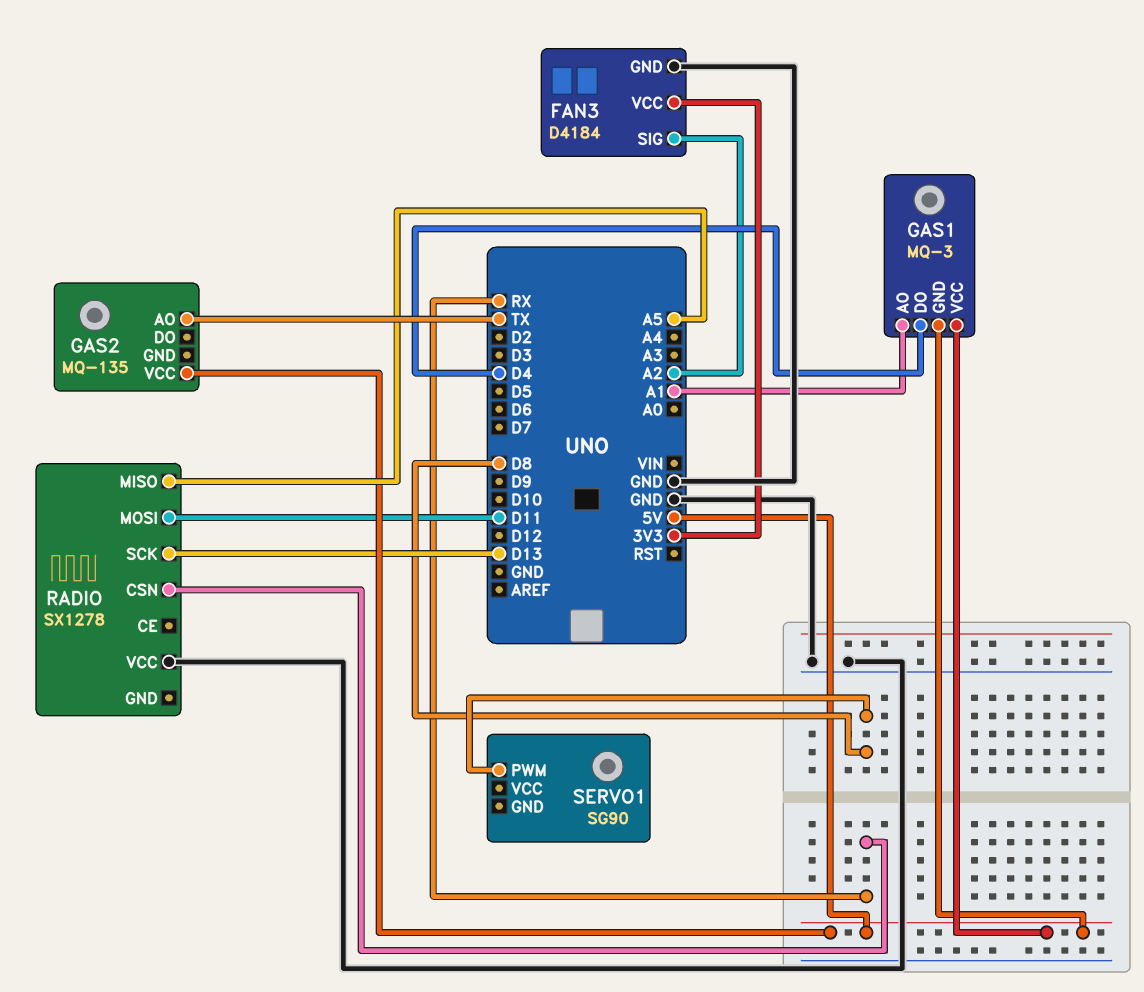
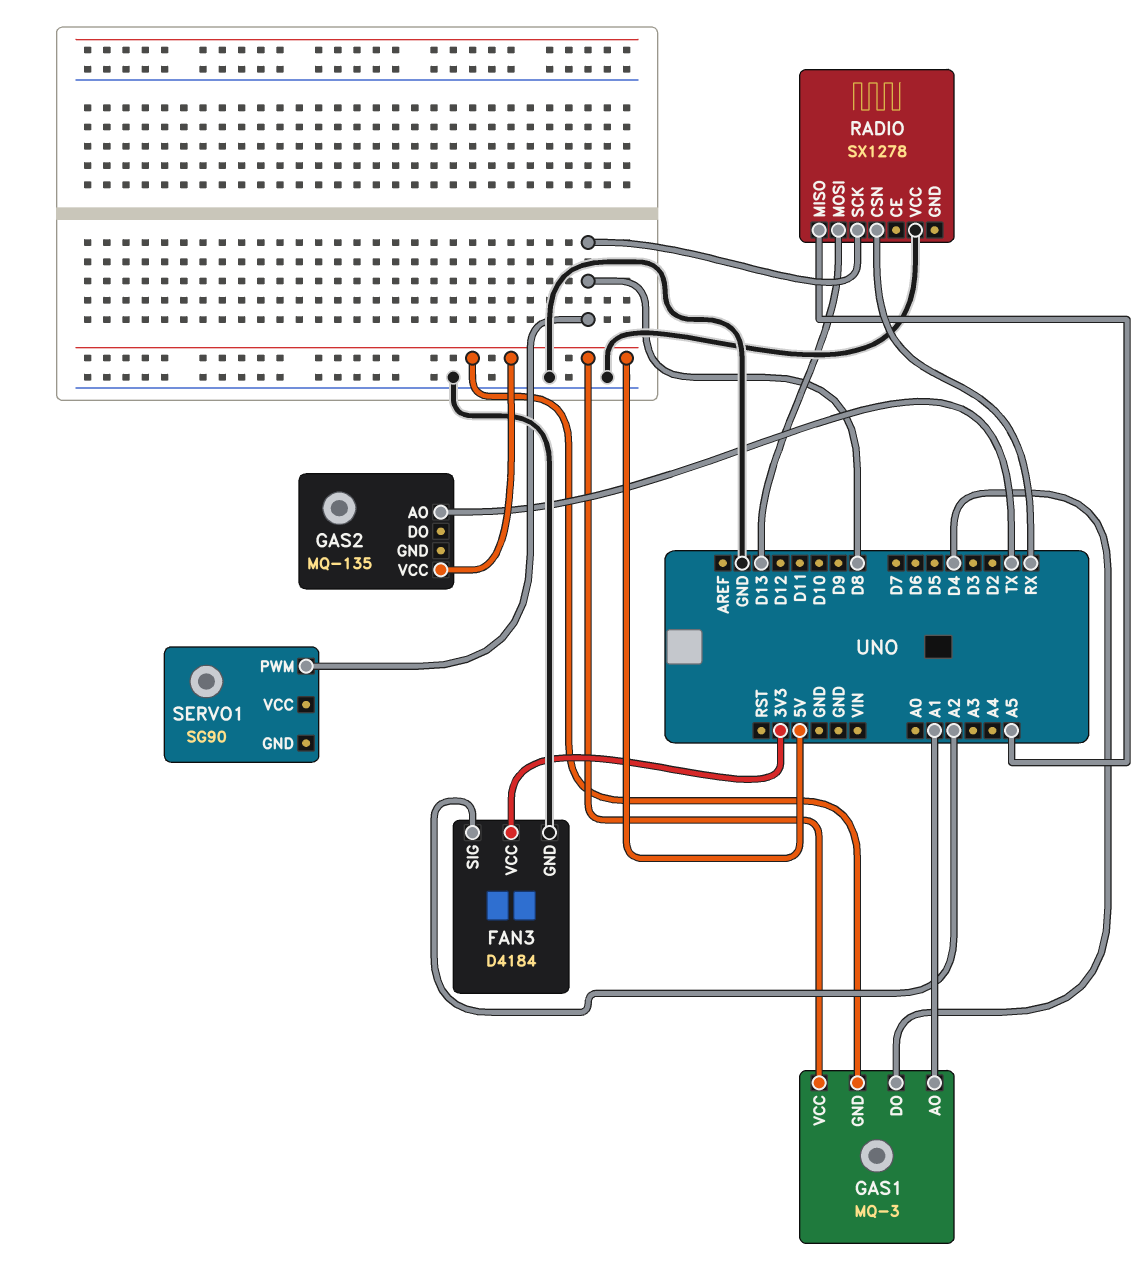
RADIO pin MOSI: D11 -> D13
RADIO pin SCK: D13 -> D8

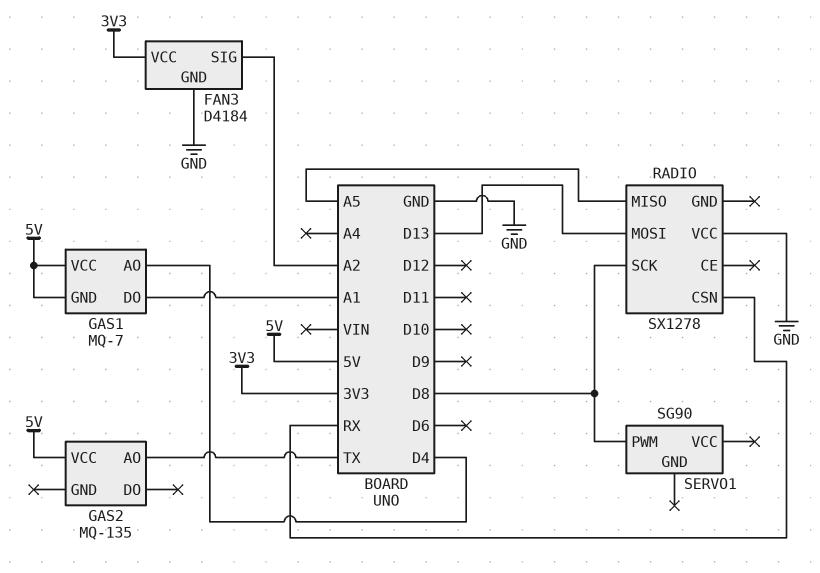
GAS1: MQ-3 -> MQ-7
GAS1 pin AO: A1 -> D4
GAS1 pin DO: D4 -> A1

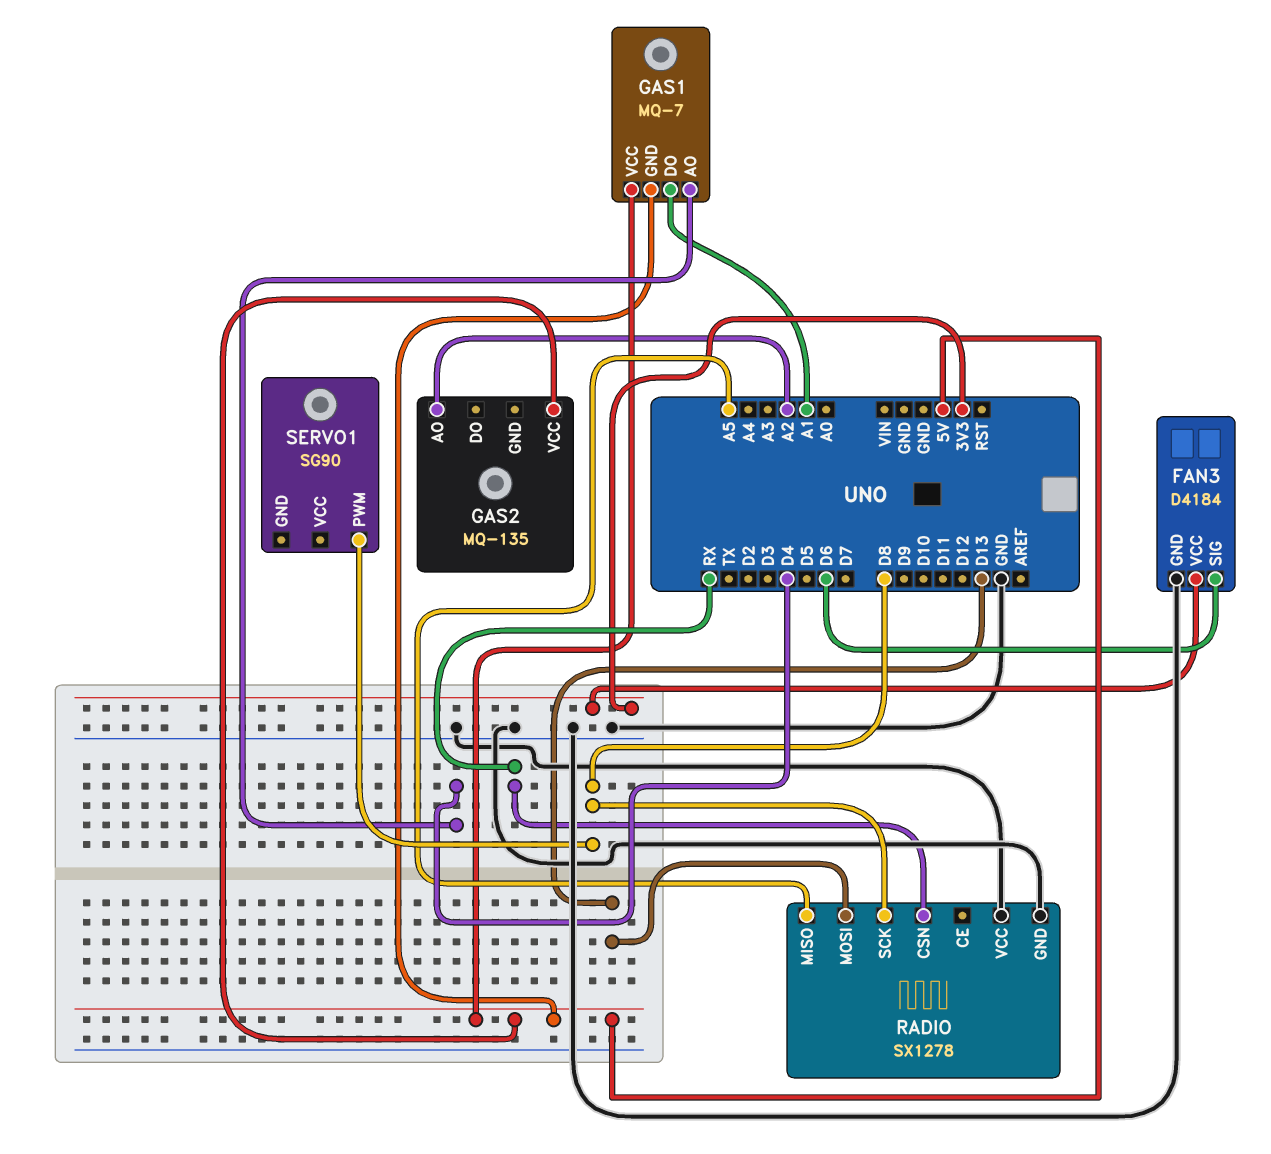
FAN3 pin SIG: A2 -> D6
GAS2 pin AO: TX -> A2
RADIO pin GND: none -> GND

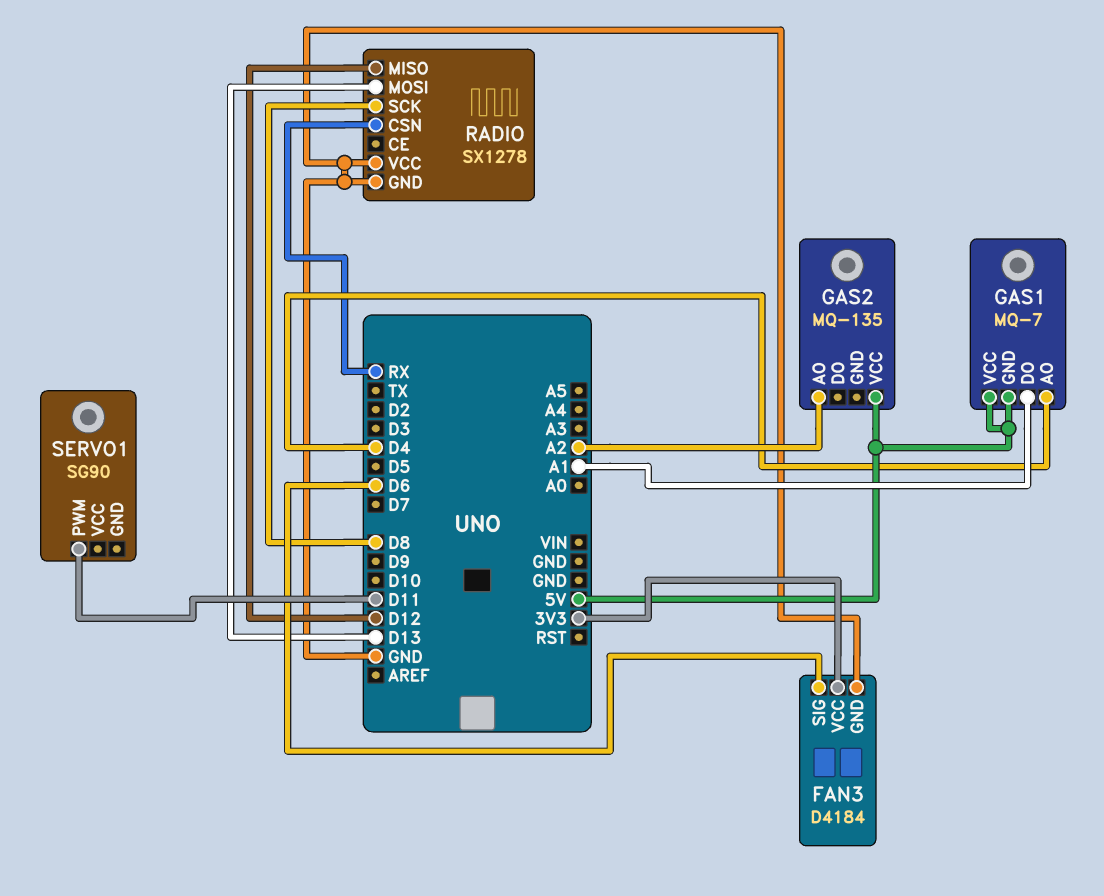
RADIO pin MISO: A5 -> D12
SERVO1 pin PWM: D8 -> D11

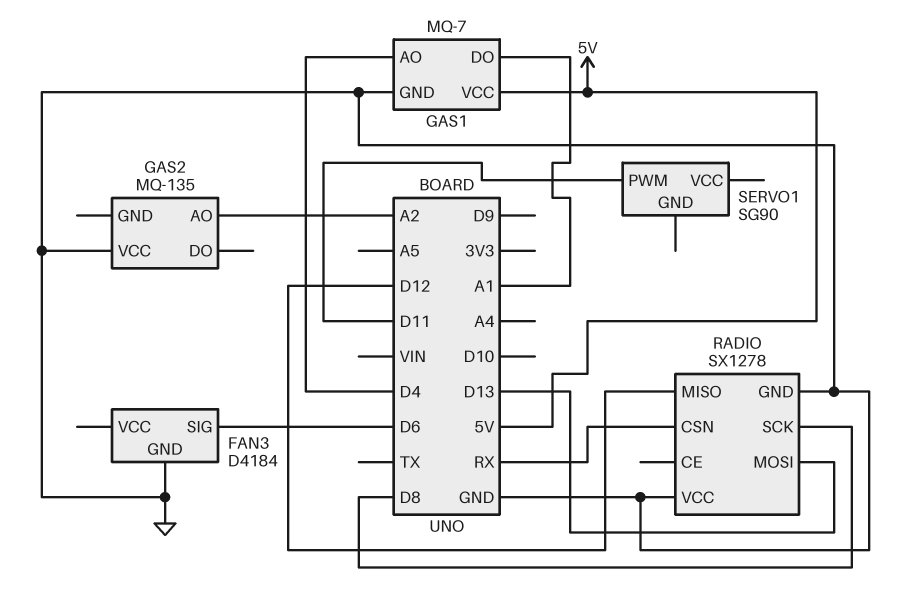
FAN3 pin VCC: 3V3 -> none
GAS1 pin GND: 5V -> GND
GAS2 pin VCC: 5V -> GND

